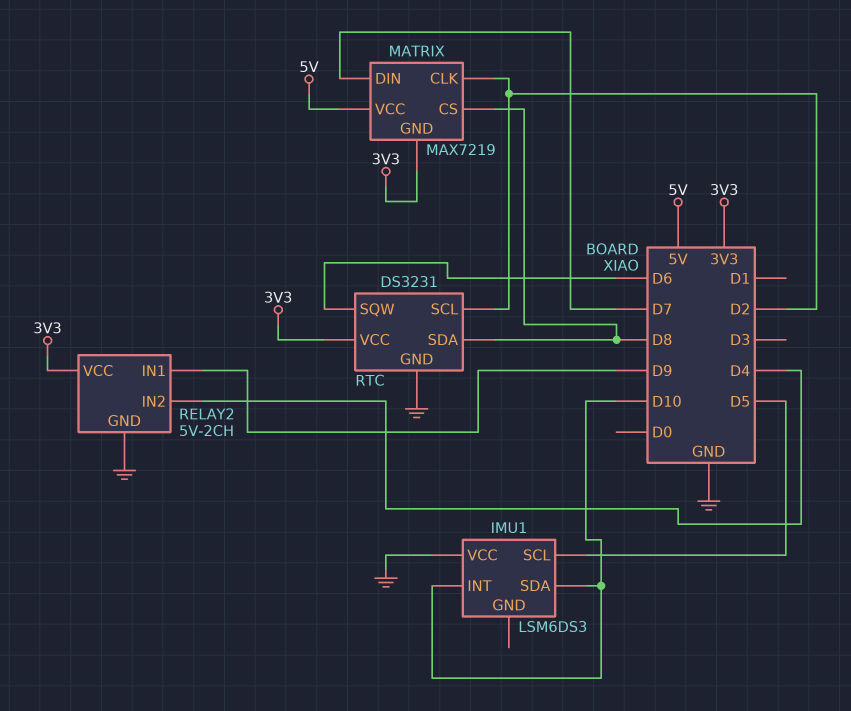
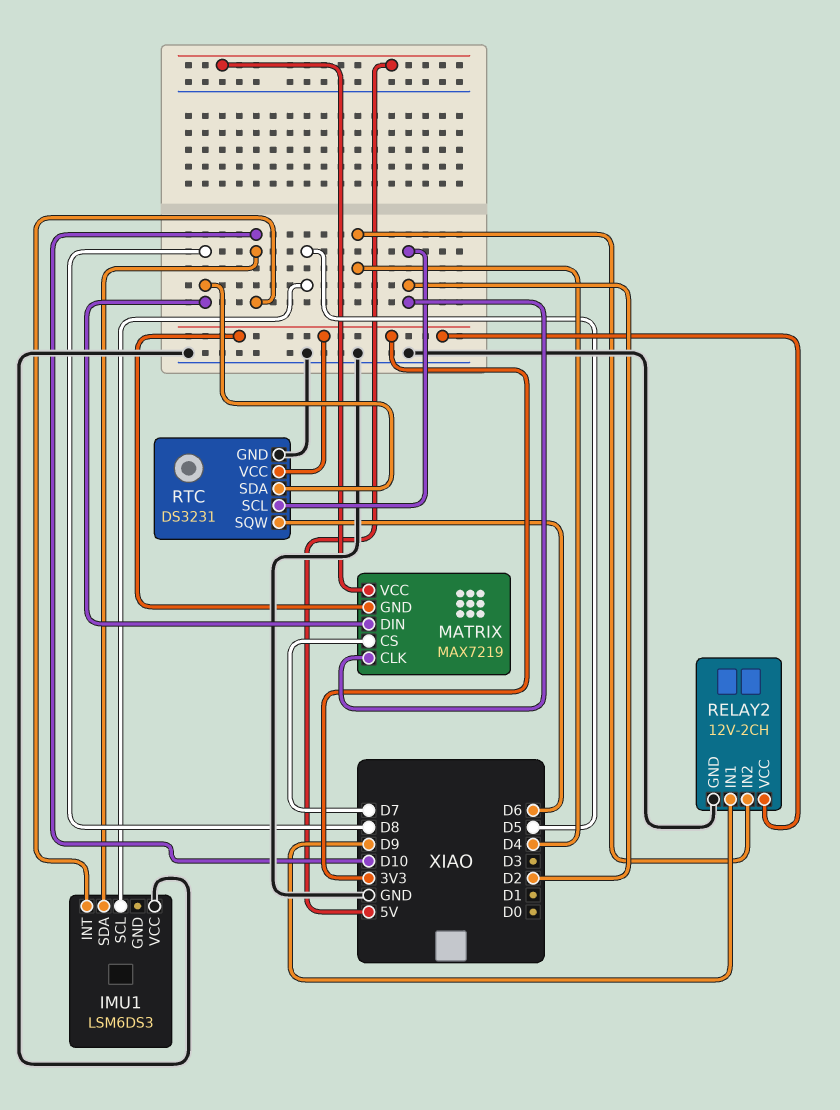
MATRIX pin CS: D8 -> D7
MATRIX pin DIN: D7 -> D8
RELAY2: 5V-2CH -> 12V-2CH

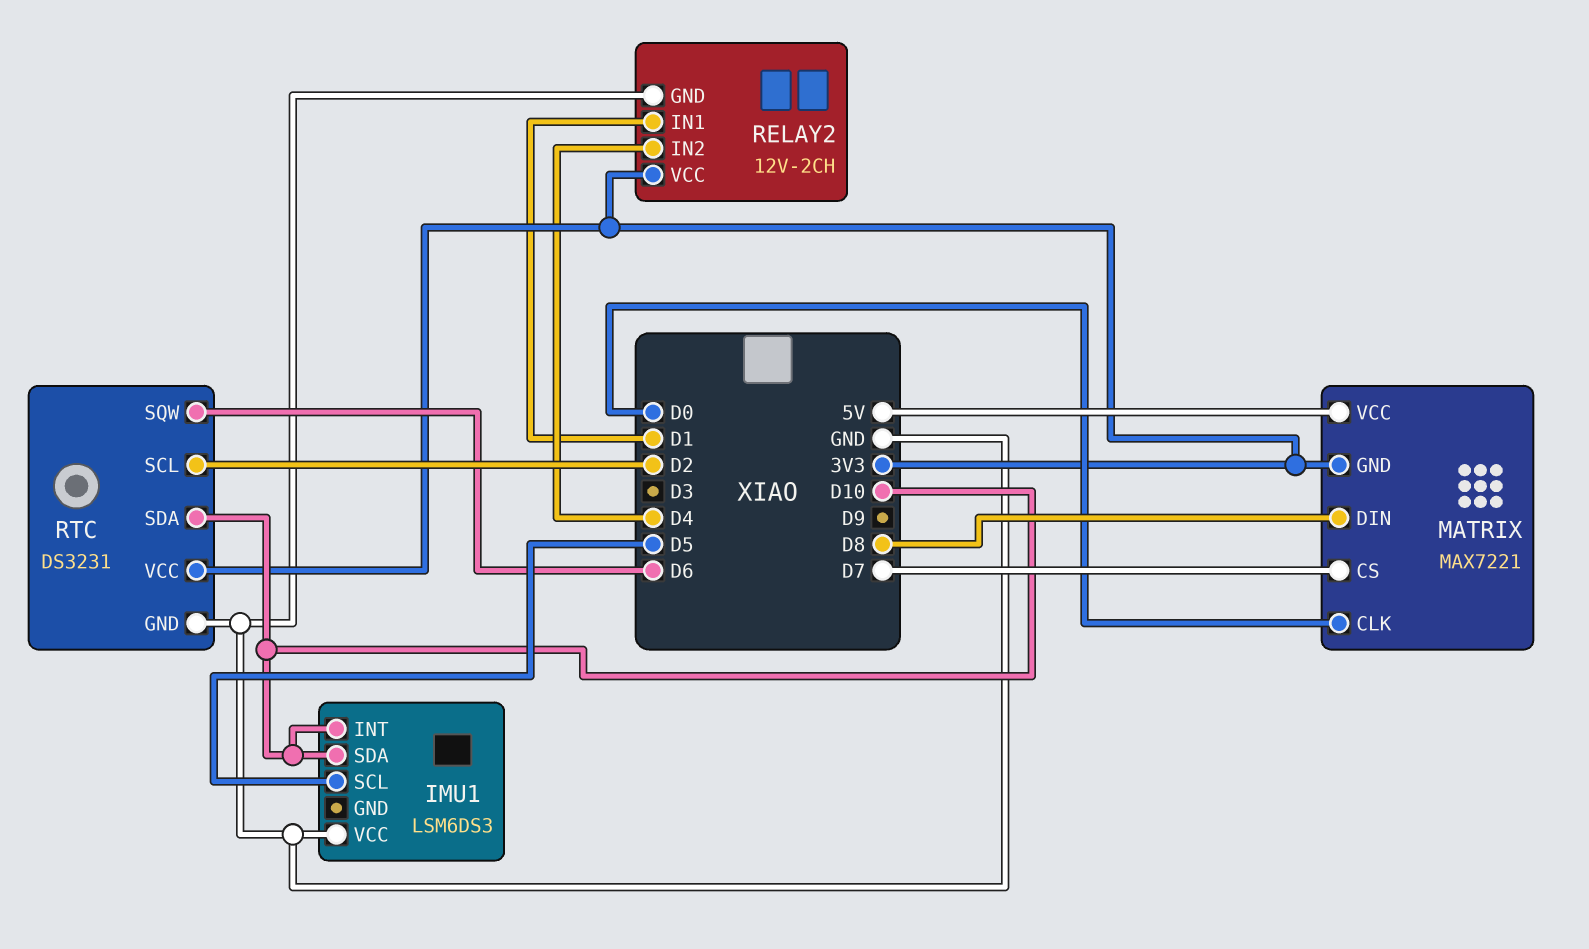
MATRIX: MAX7219 -> MAX7221
MATRIX pin CLK: D2 -> D0
RELAY2 pin IN1: D9 -> D1
RTC pin SDA: D8 -> D10

